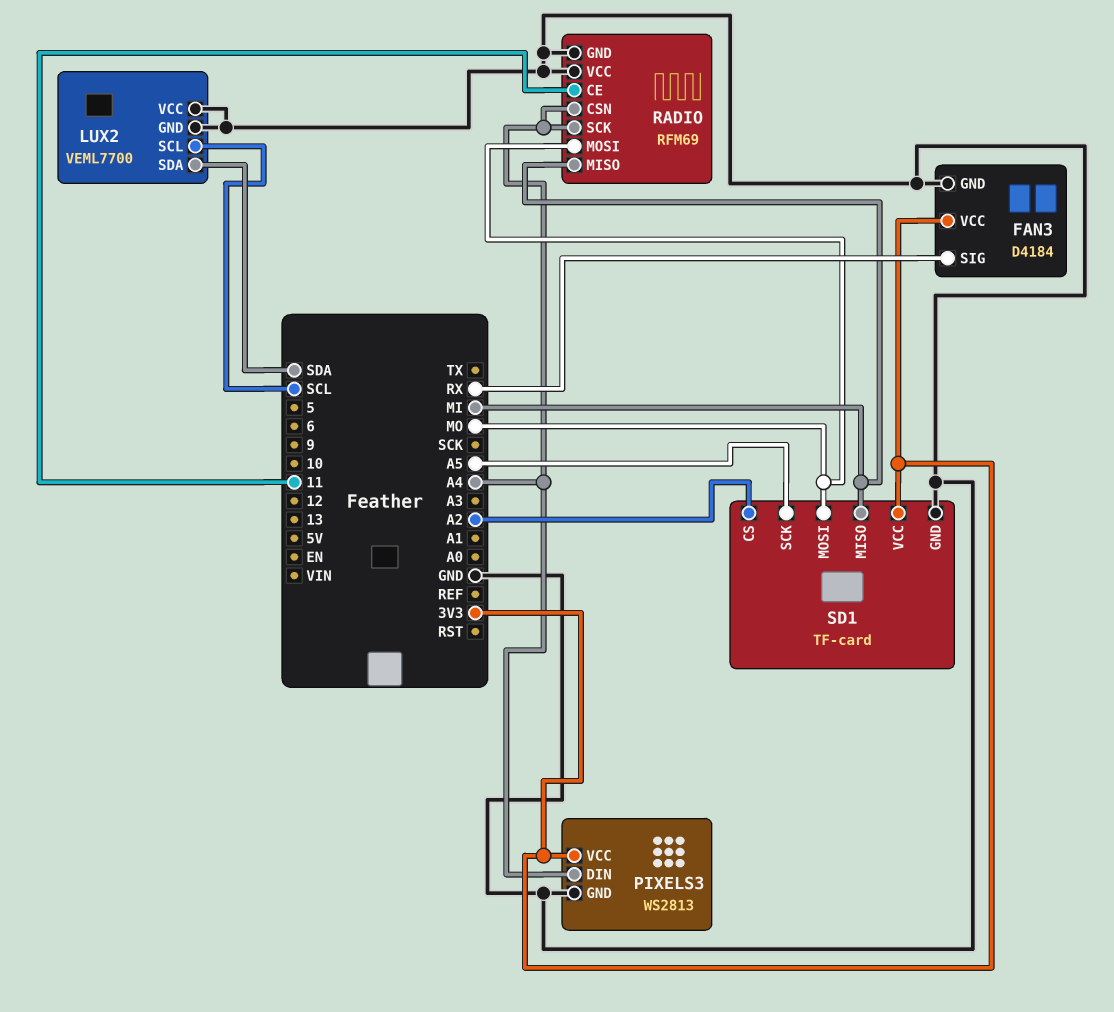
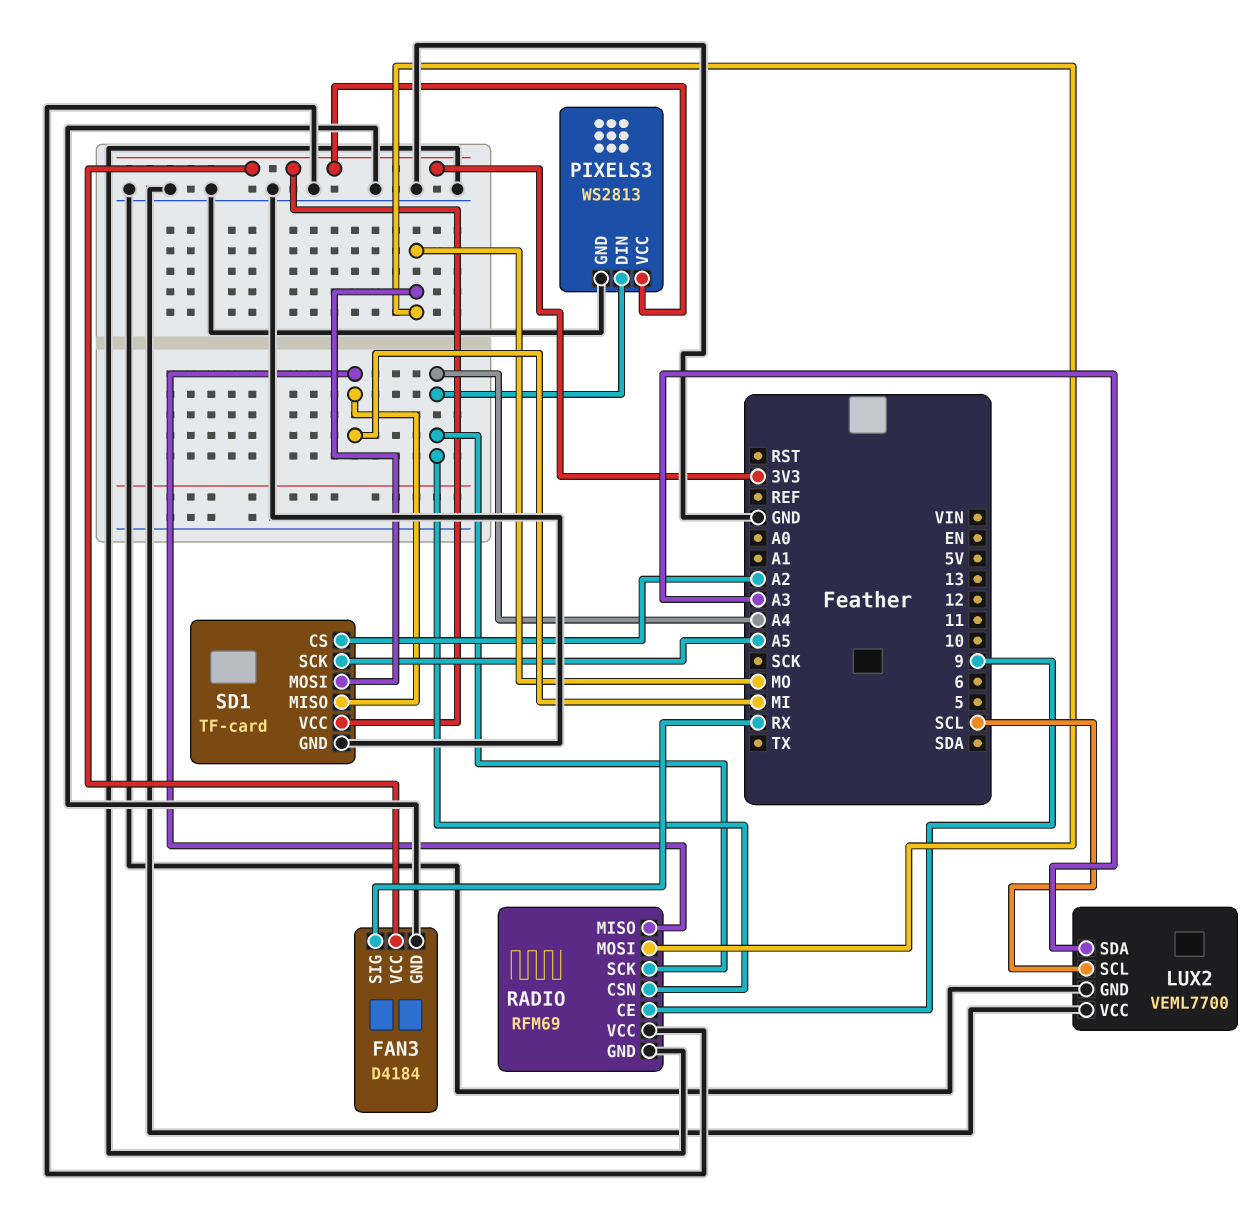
LUX2 pin SDA: SDA -> A3
RADIO pin CE: 11 -> 9

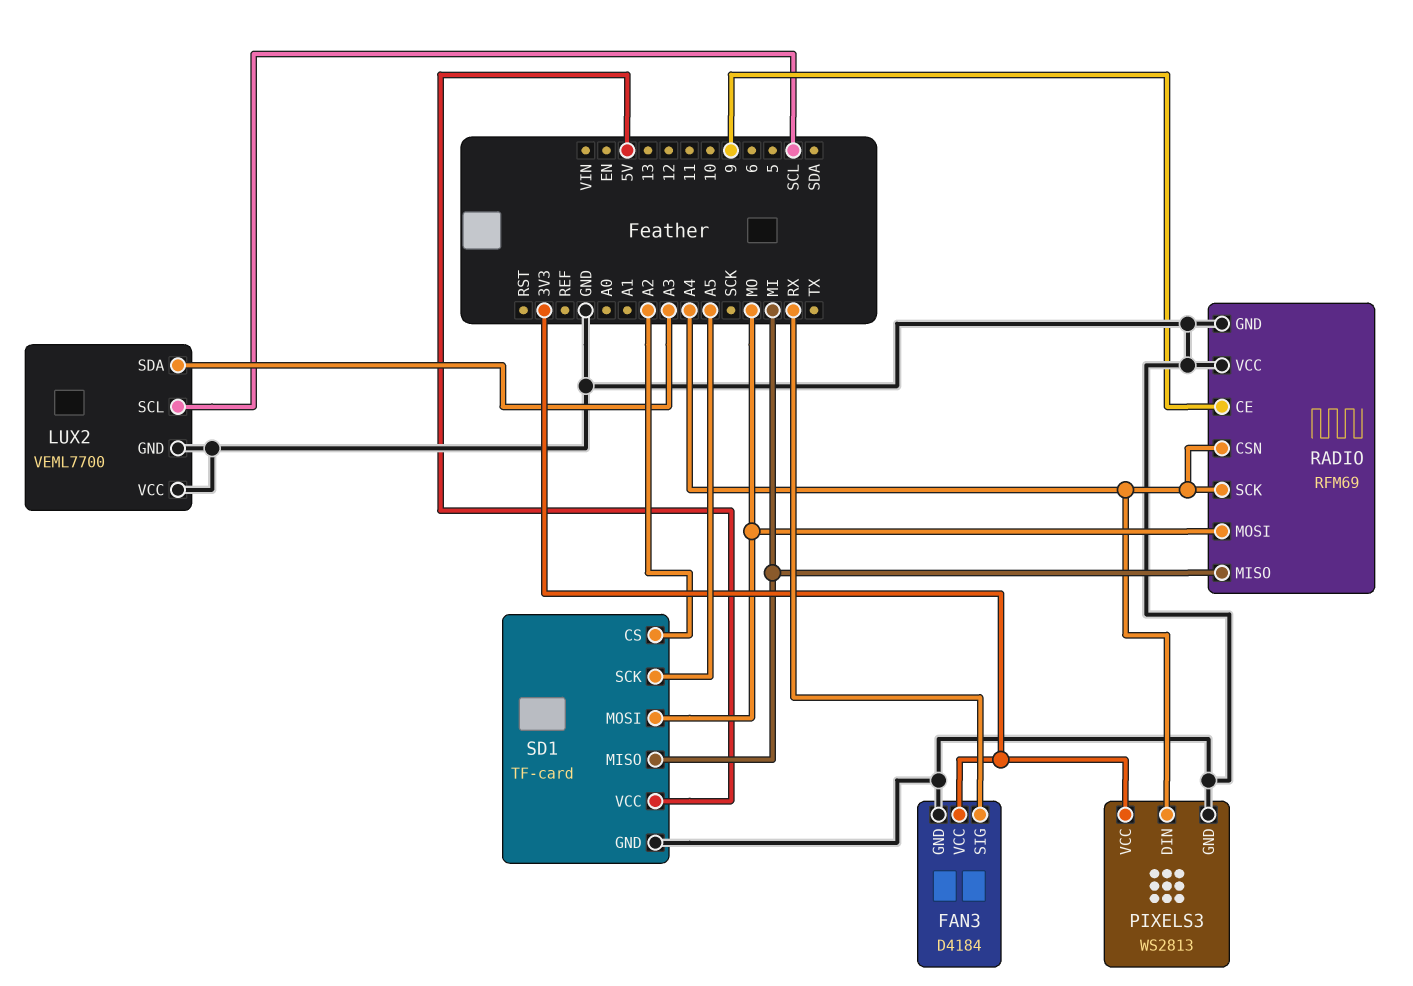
SD1 pin VCC: 3V3 -> 5V

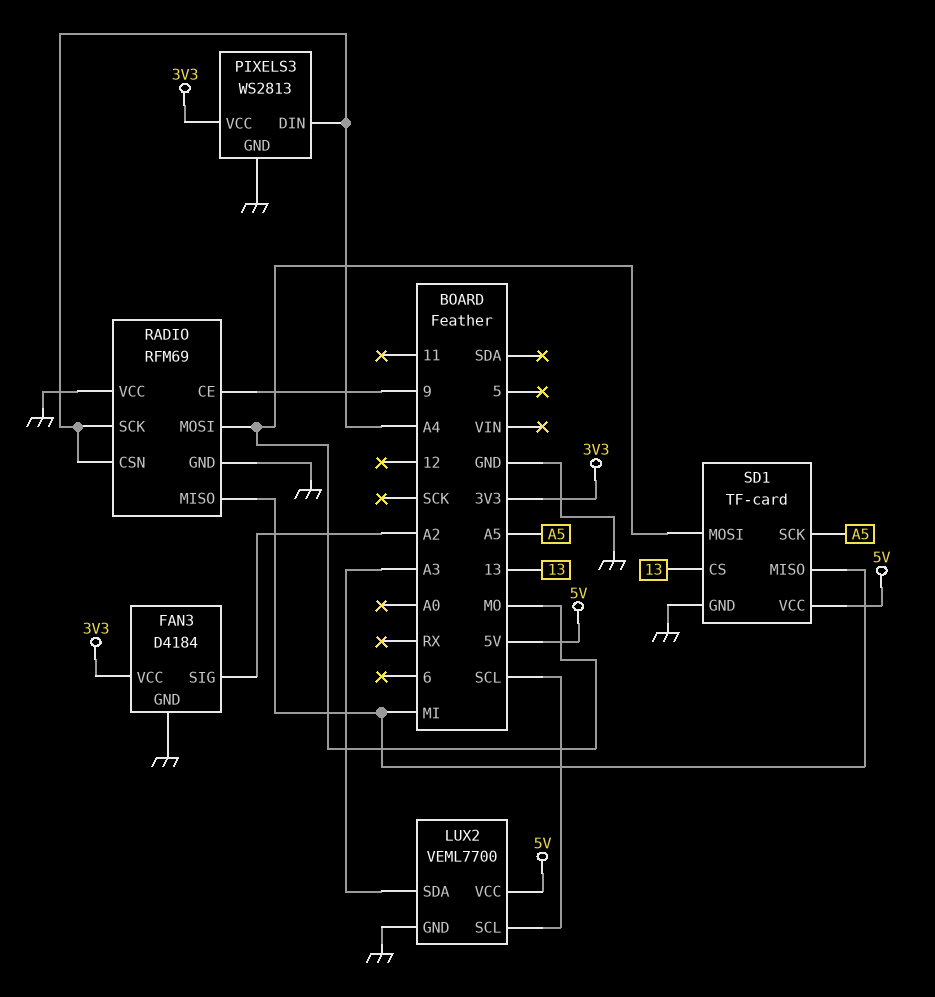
FAN3 pin SIG: RX -> A2
LUX2 pin VCC: GND -> 5V
SD1 pin CS: A2 -> 13

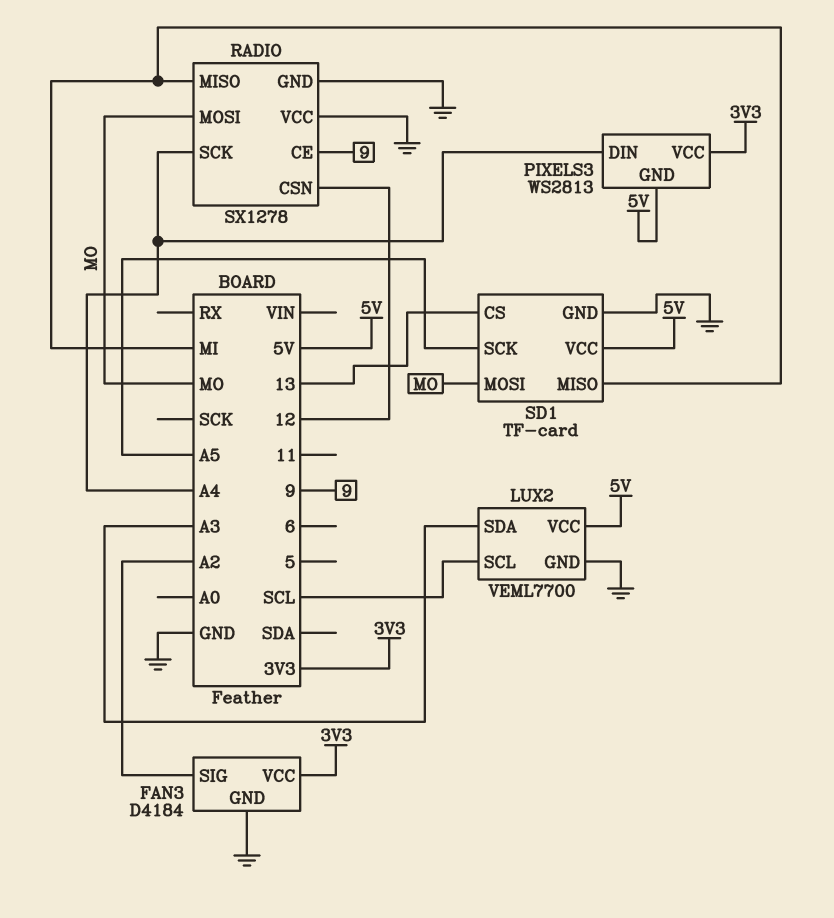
PIXELS3 pin GND: GND -> 5V
RADIO: RFM69 -> SX1278
RADIO pin CSN: A4 -> 12

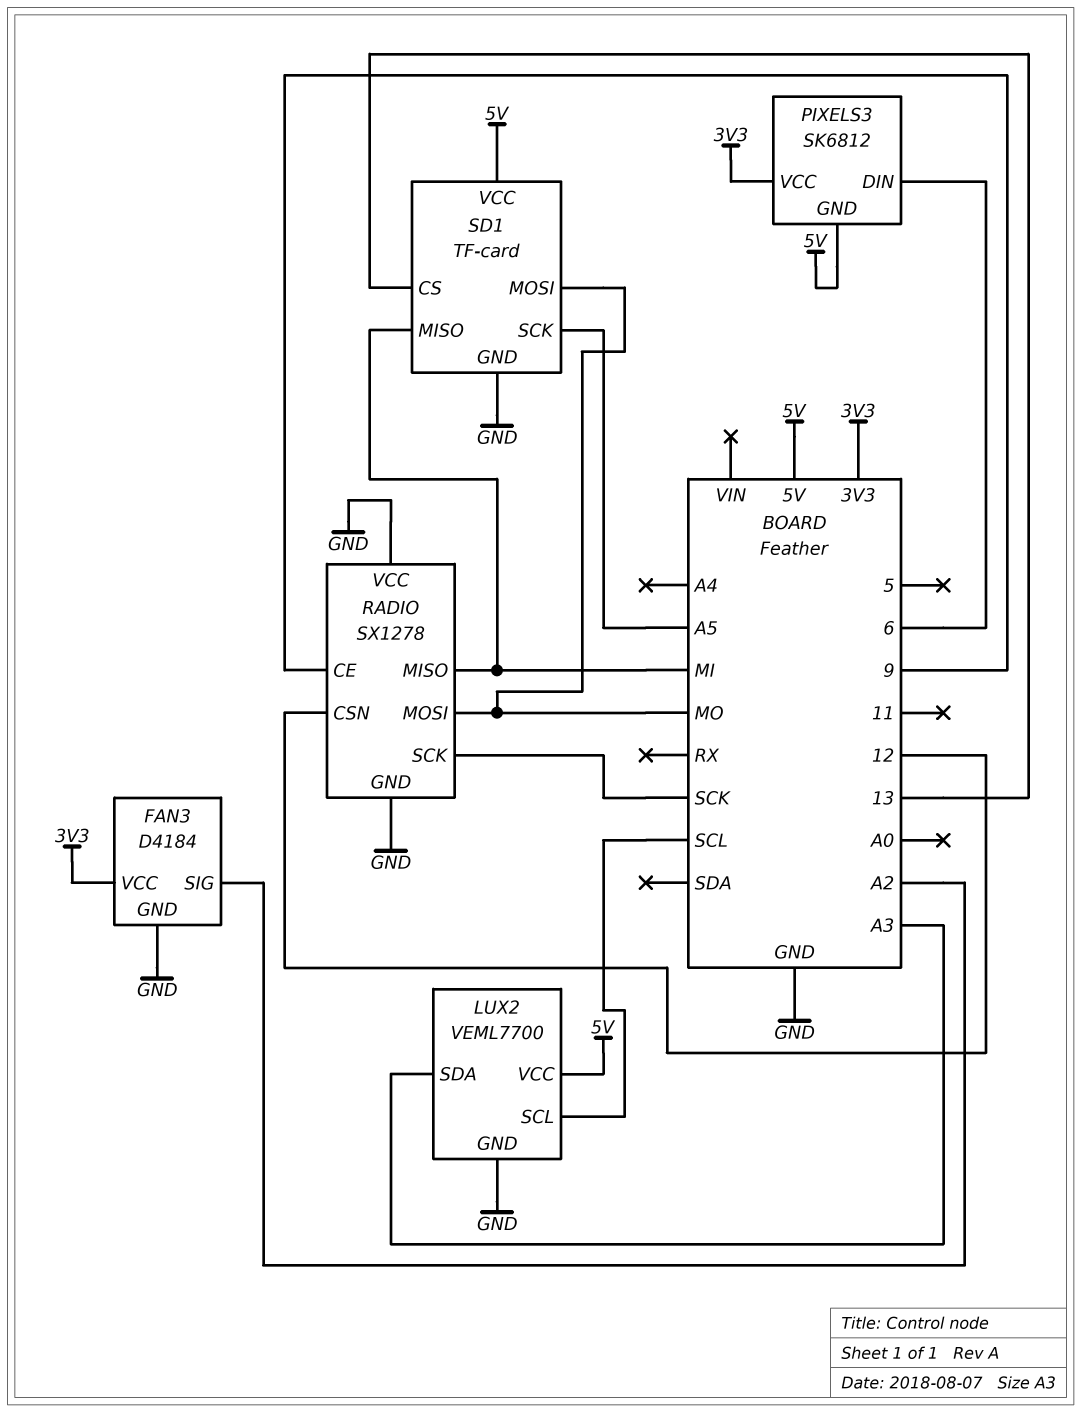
PIXELS3: WS2813 -> SK6812
PIXELS3 pin DIN: A4 -> 6
RADIO pin SCK: A4 -> SCK

